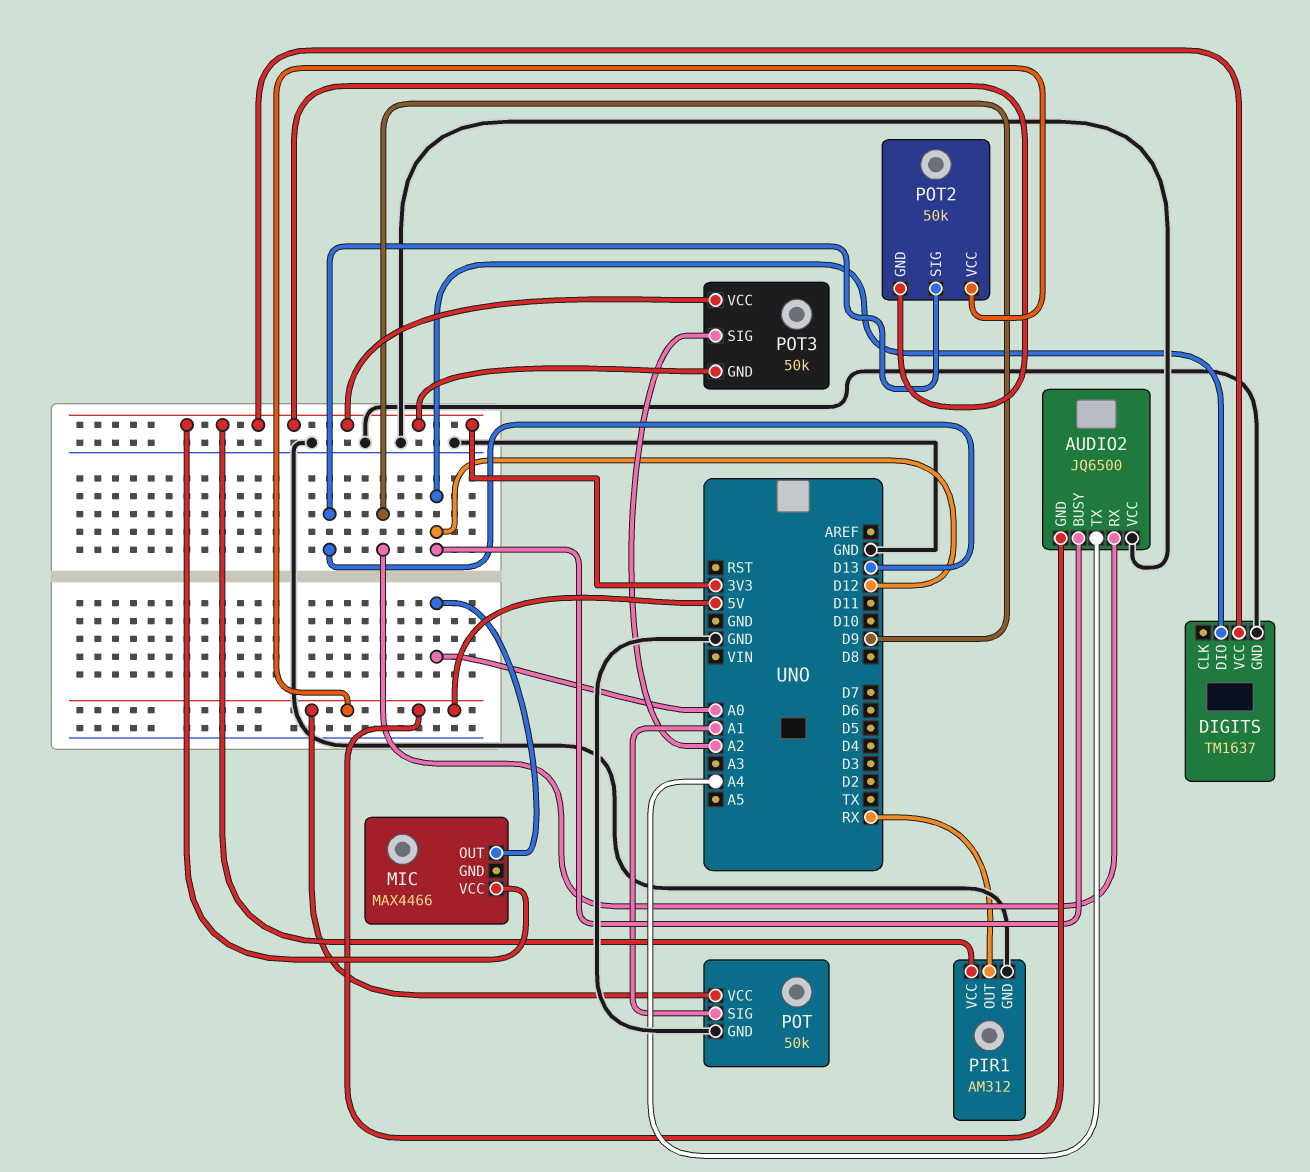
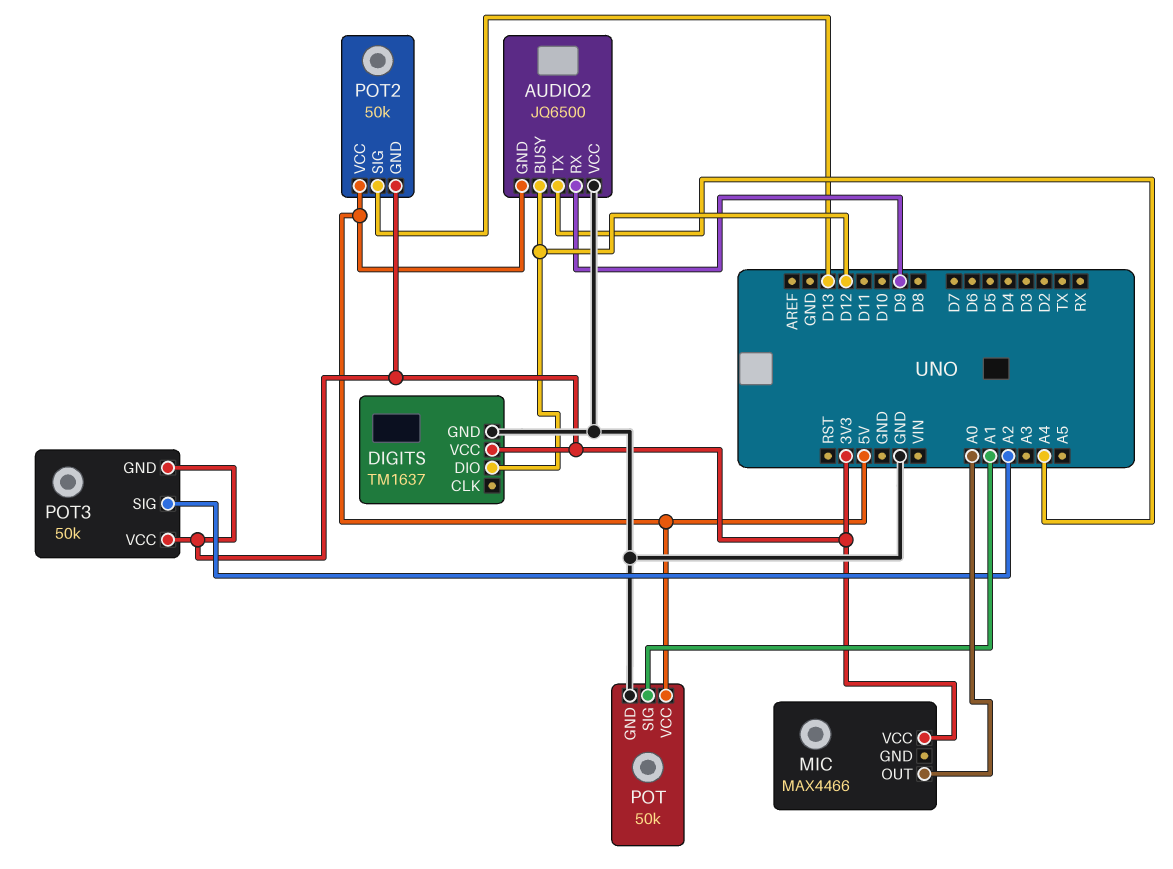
PIR1: AM312 -> none
PIR1 pin GND: GND -> none
PIR1 pin OUT: RX -> none
PIR1 pin VCC: 3V3 -> none

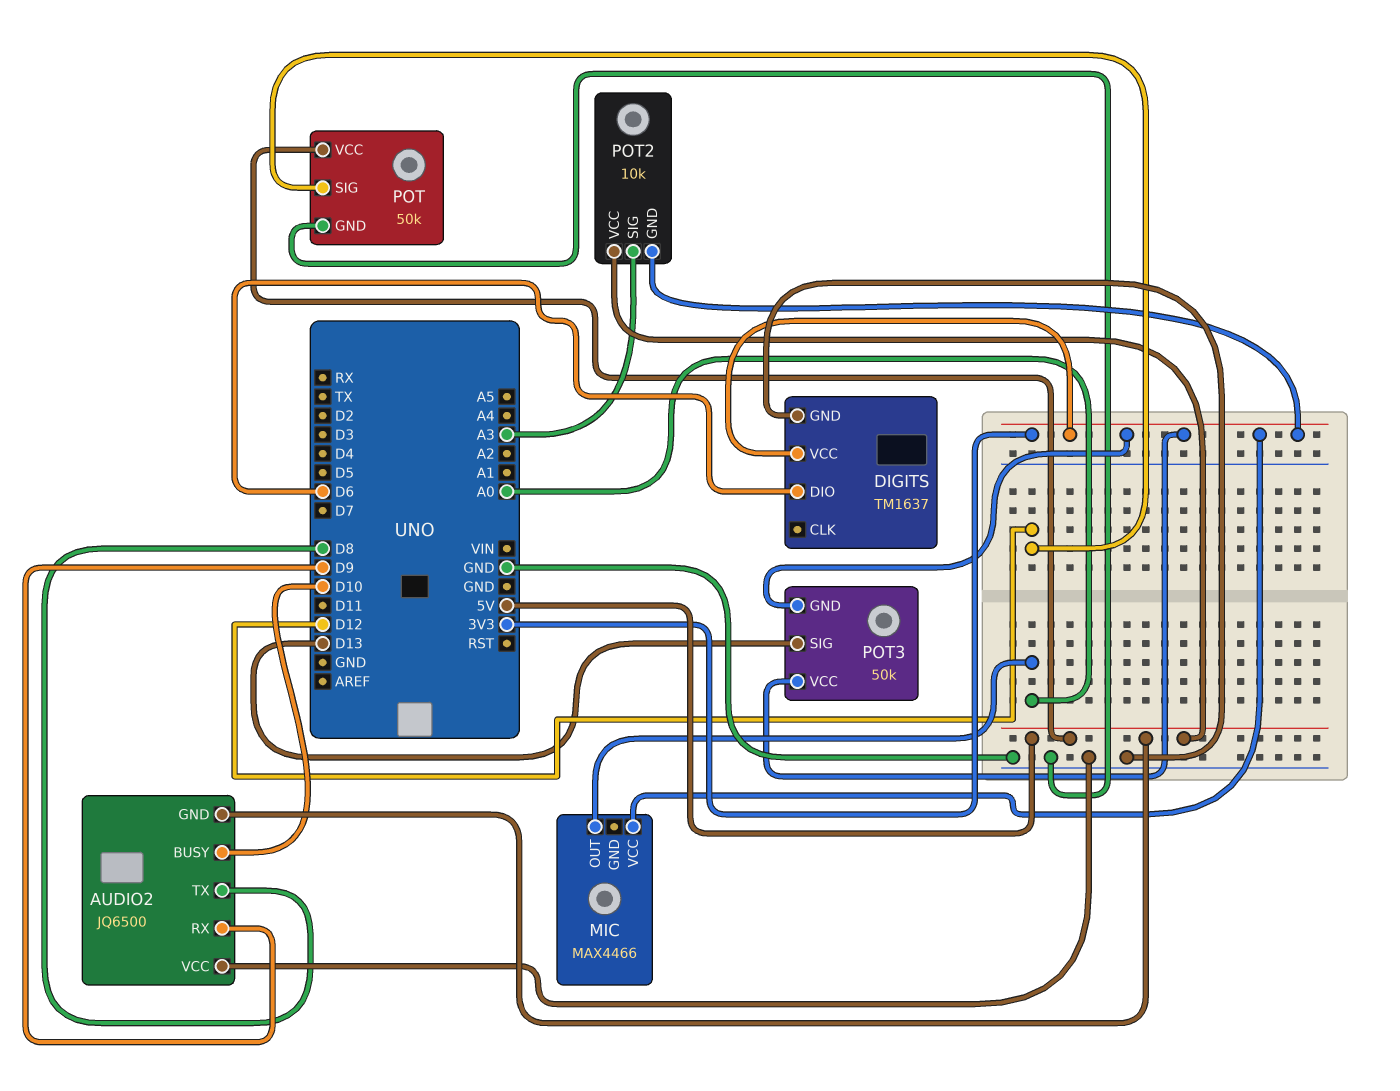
AUDIO2 pin BUSY: D12 -> D10
AUDIO2 pin TX: A4 -> D8
DIGITS pin DIO: D12 -> D6
POT pin SIG: A1 -> D12
POT2: 50k -> 10k
POT2 pin SIG: D13 -> A3
POT3 pin SIG: A2 -> D13

